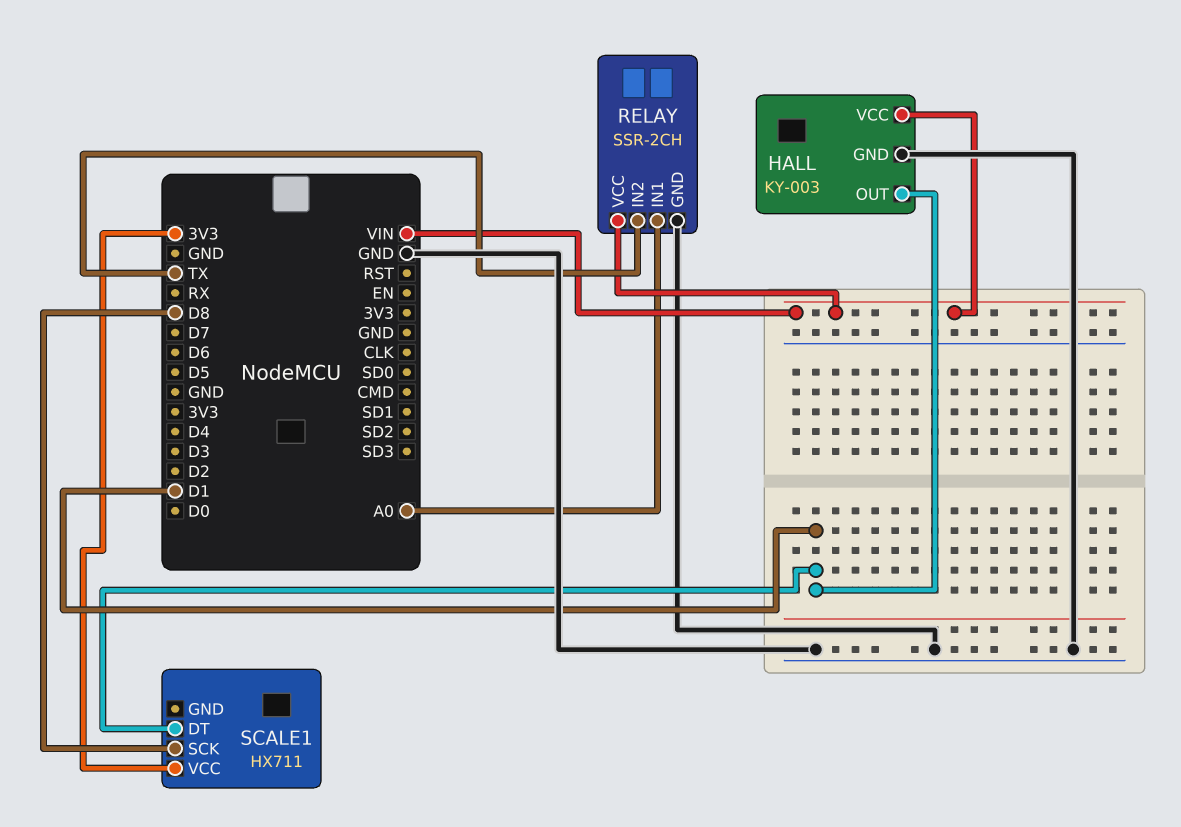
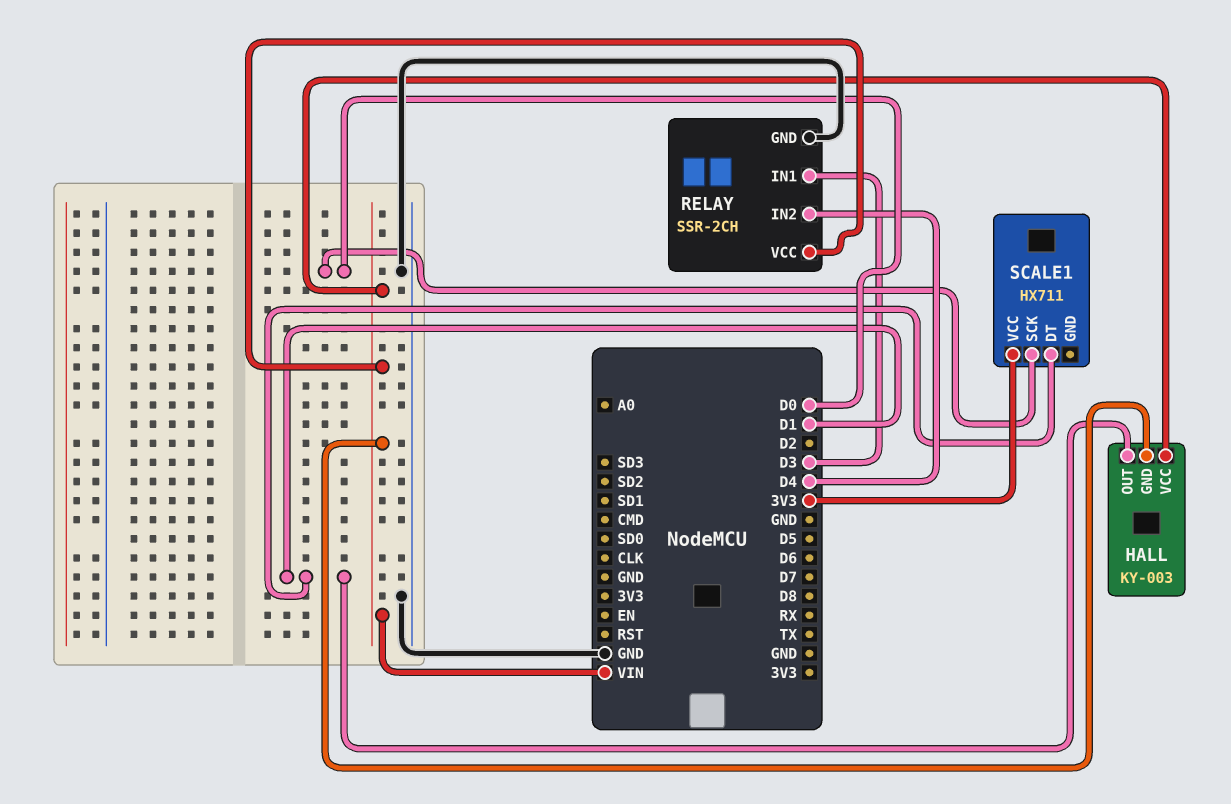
HALL pin GND: GND -> VIN
RELAY pin IN1: A0 -> D3
RELAY pin IN2: TX -> D4
SCALE1 pin SCK: D8 -> D0

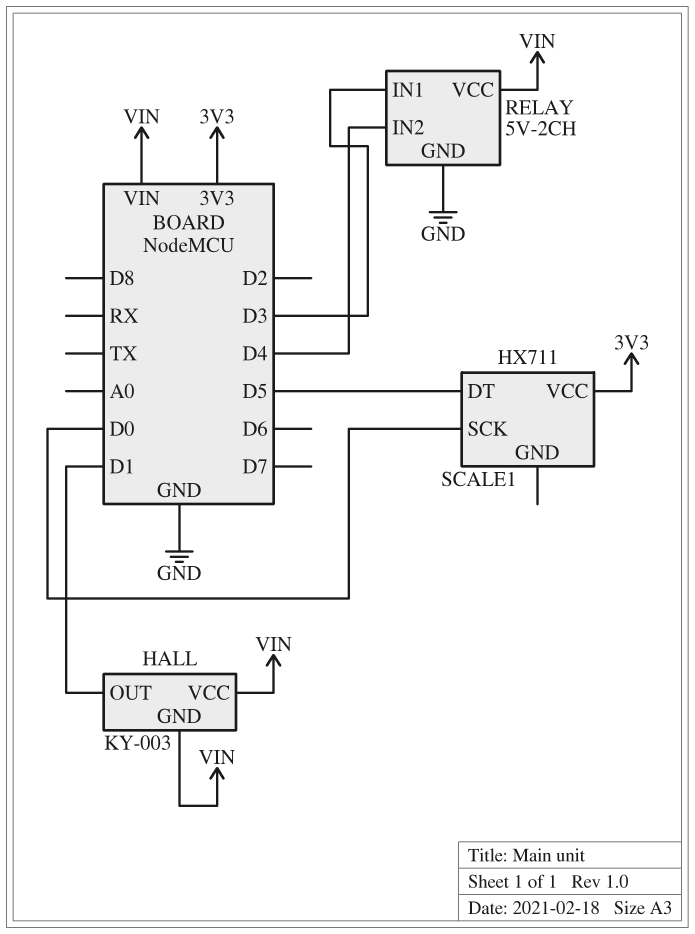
RELAY: SSR-2CH -> 5V-2CH
SCALE1 pin DT: D1 -> D5

